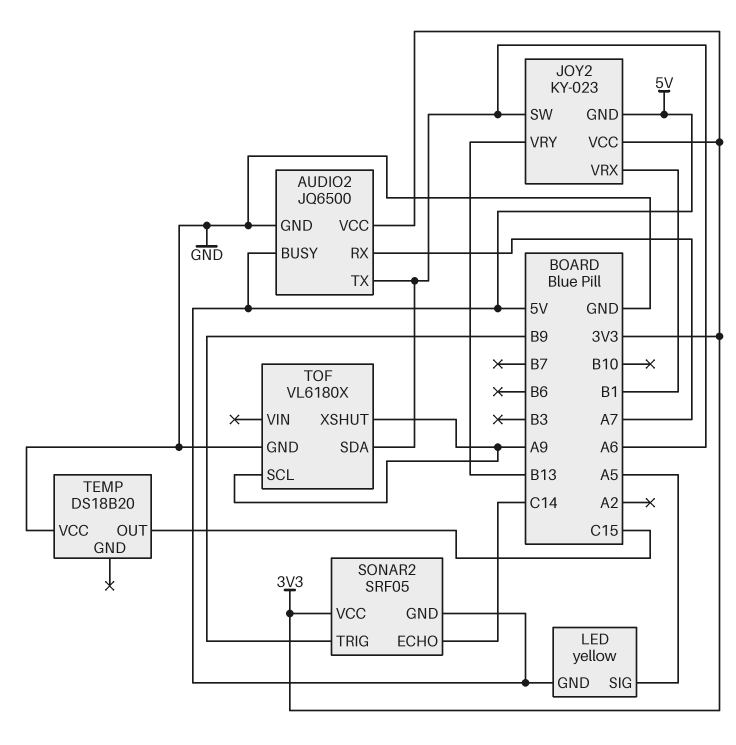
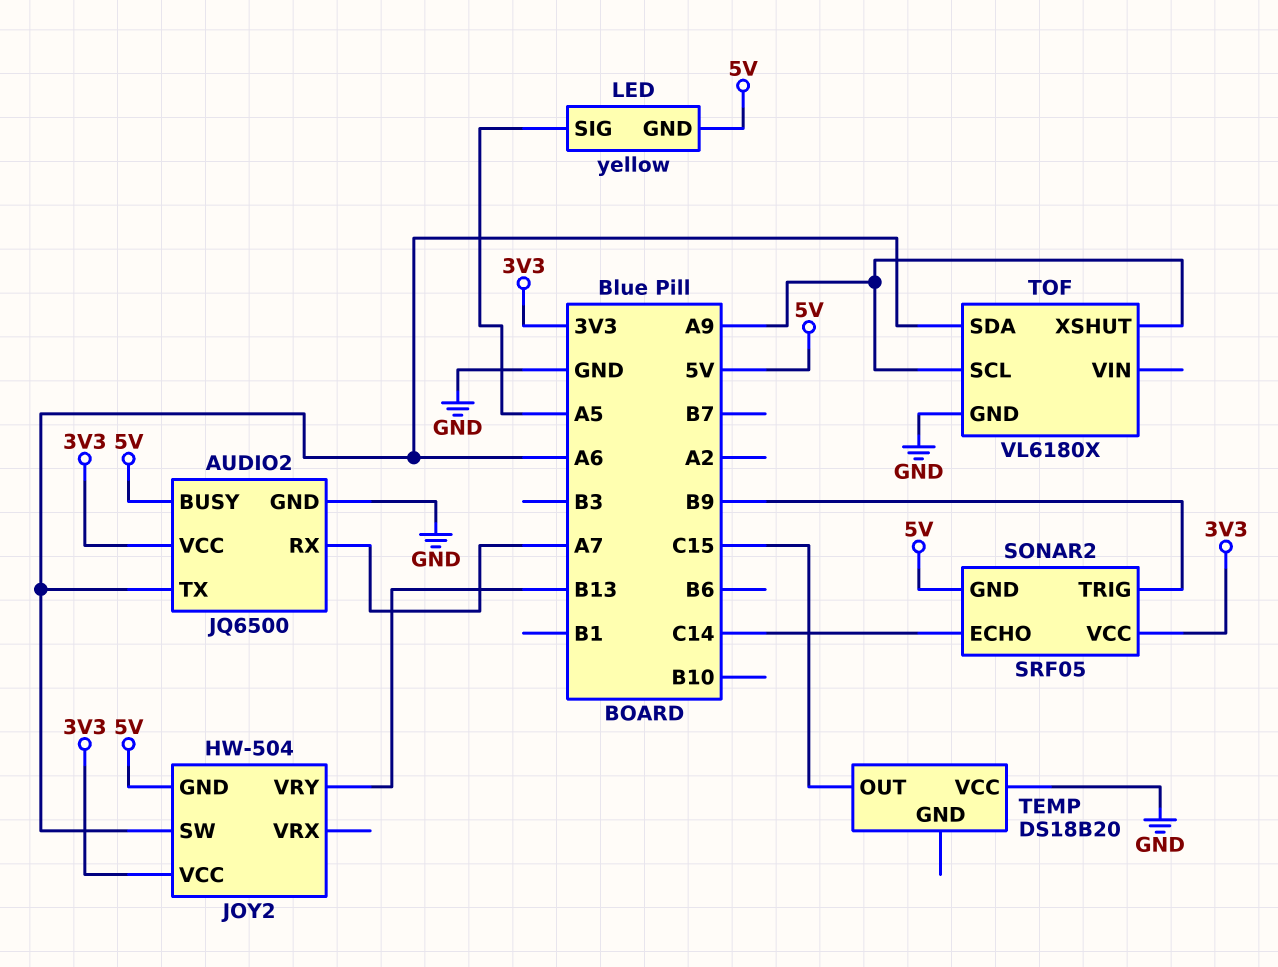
JOY2: KY-023 -> HW-504
JOY2 pin VRX: B1 -> none

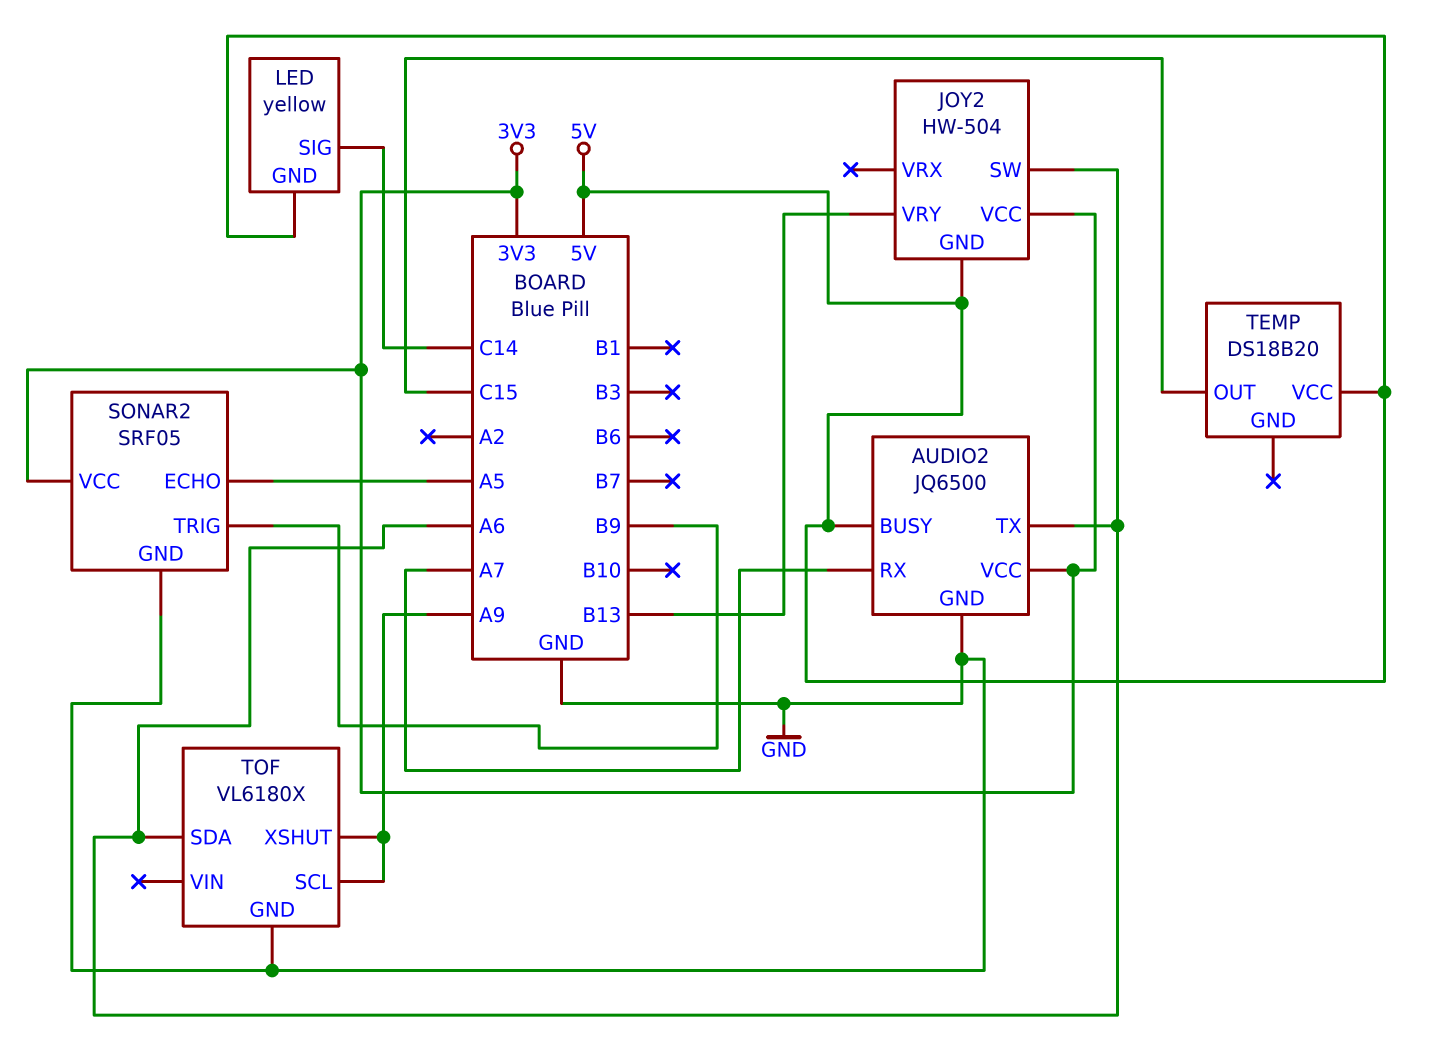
LED pin SIG: A5 -> C14
SONAR2 pin ECHO: C14 -> A5
SONAR2 pin GND: 5V -> GND
TEMP pin VCC: GND -> 5V

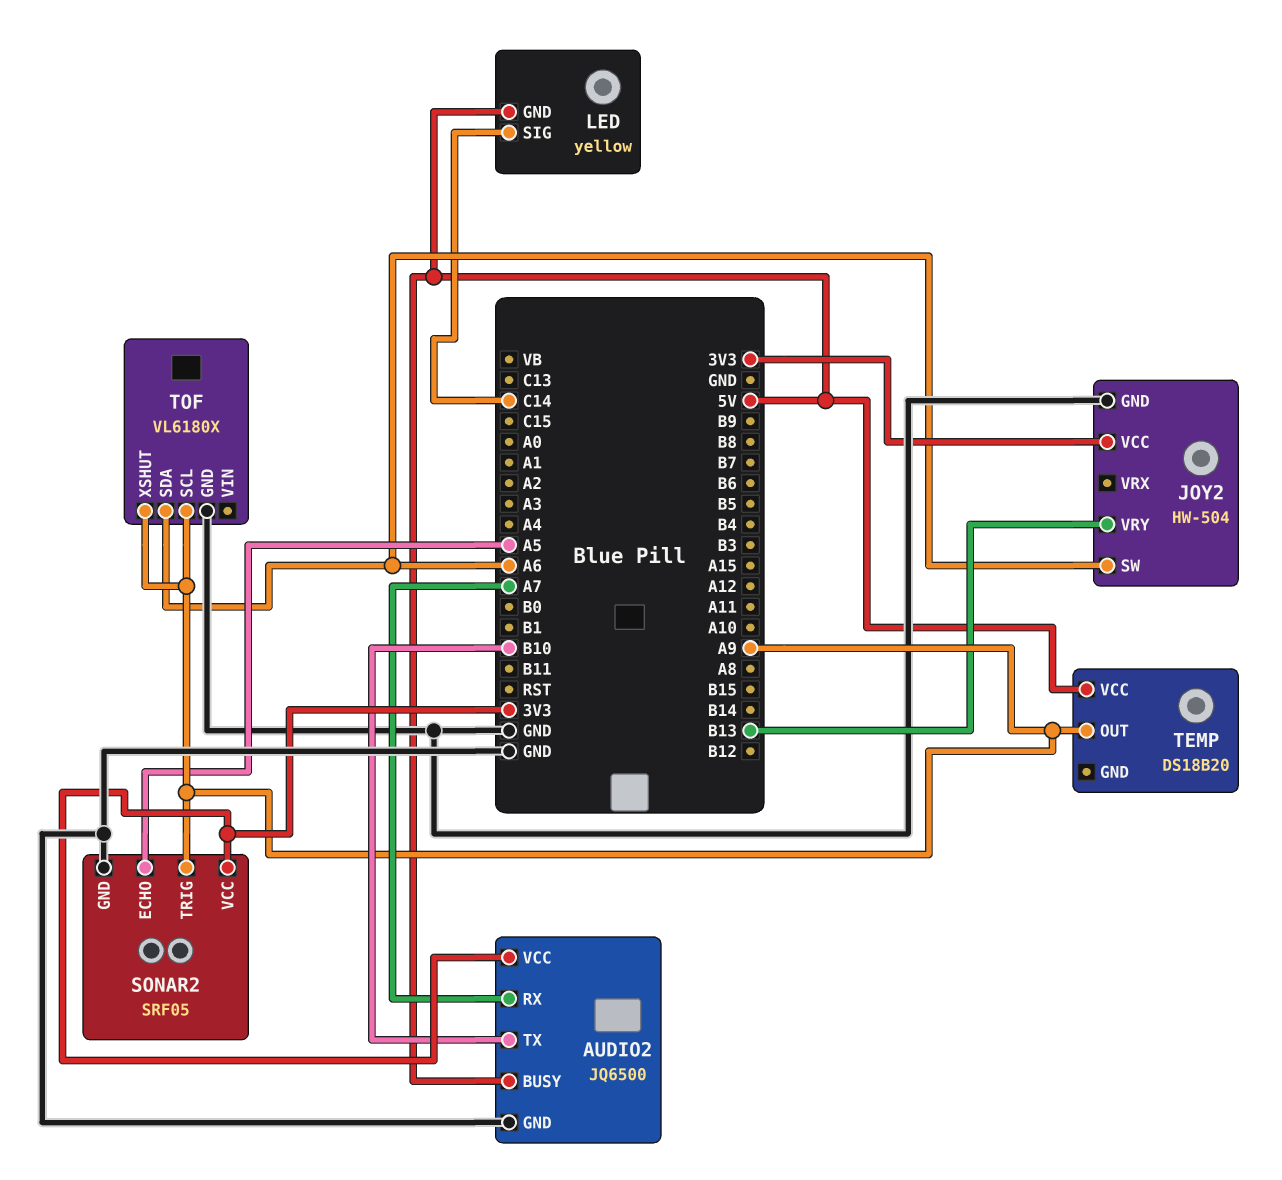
AUDIO2 pin TX: A6 -> B10
JOY2 pin GND: 5V -> GND
SONAR2 pin TRIG: B9 -> A9
TEMP pin OUT: C15 -> A9

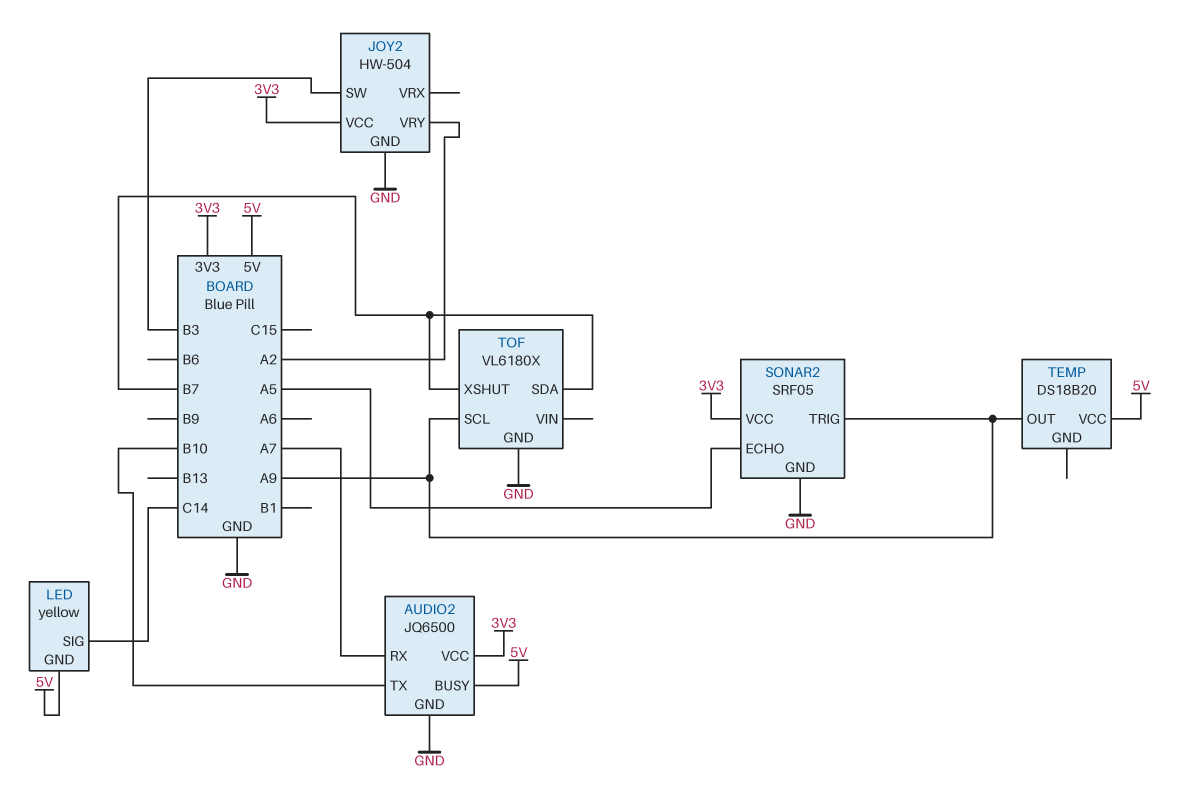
JOY2 pin SW: A6 -> B3
JOY2 pin VRY: B13 -> A2
TOF pin SDA: A6 -> B7
TOF pin XSHUT: A9 -> B7

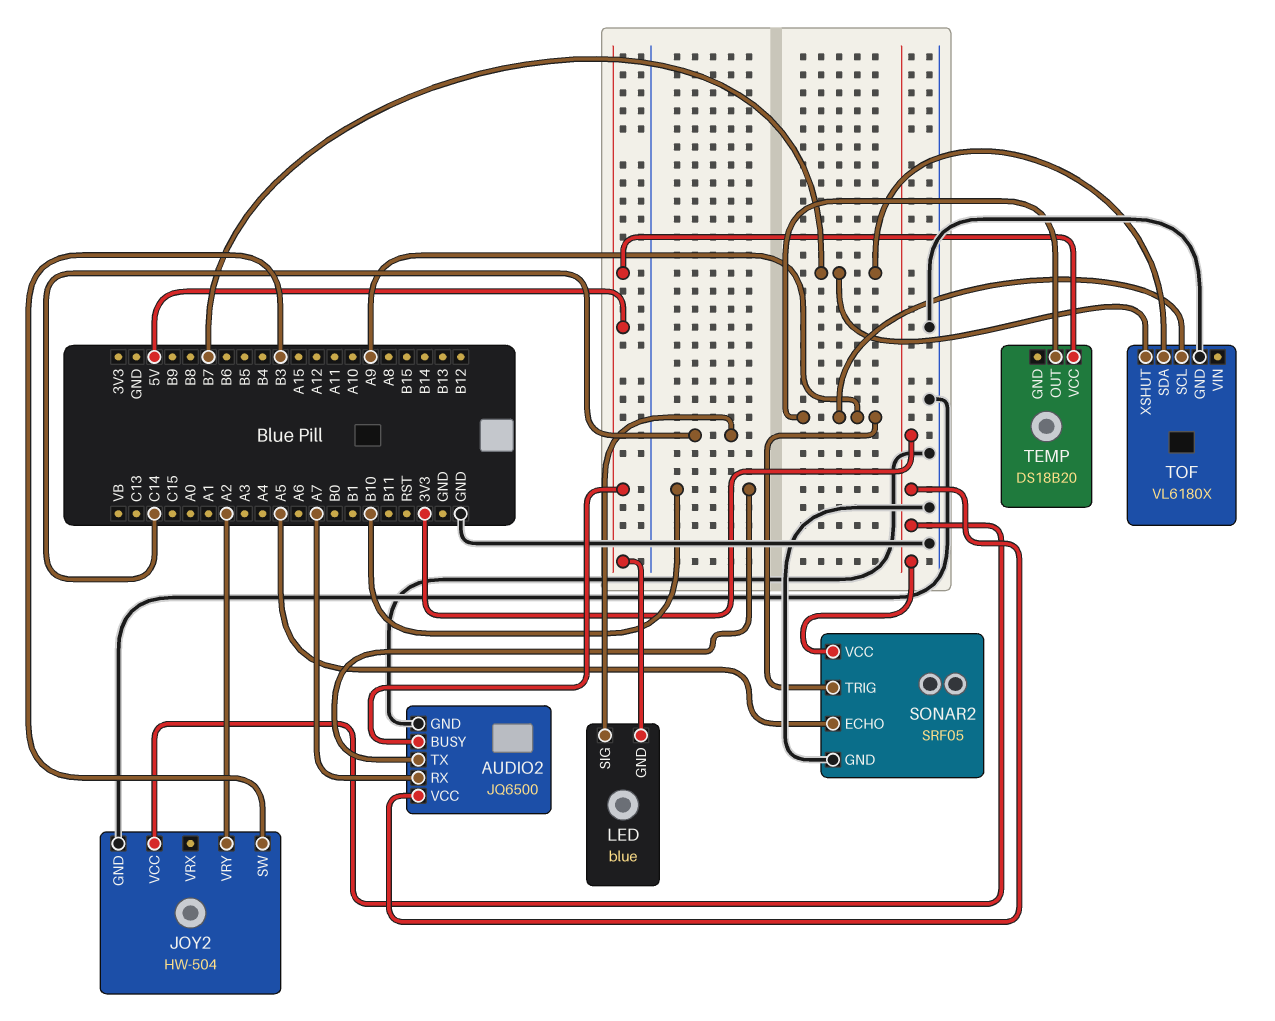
LED: yellow -> blue

